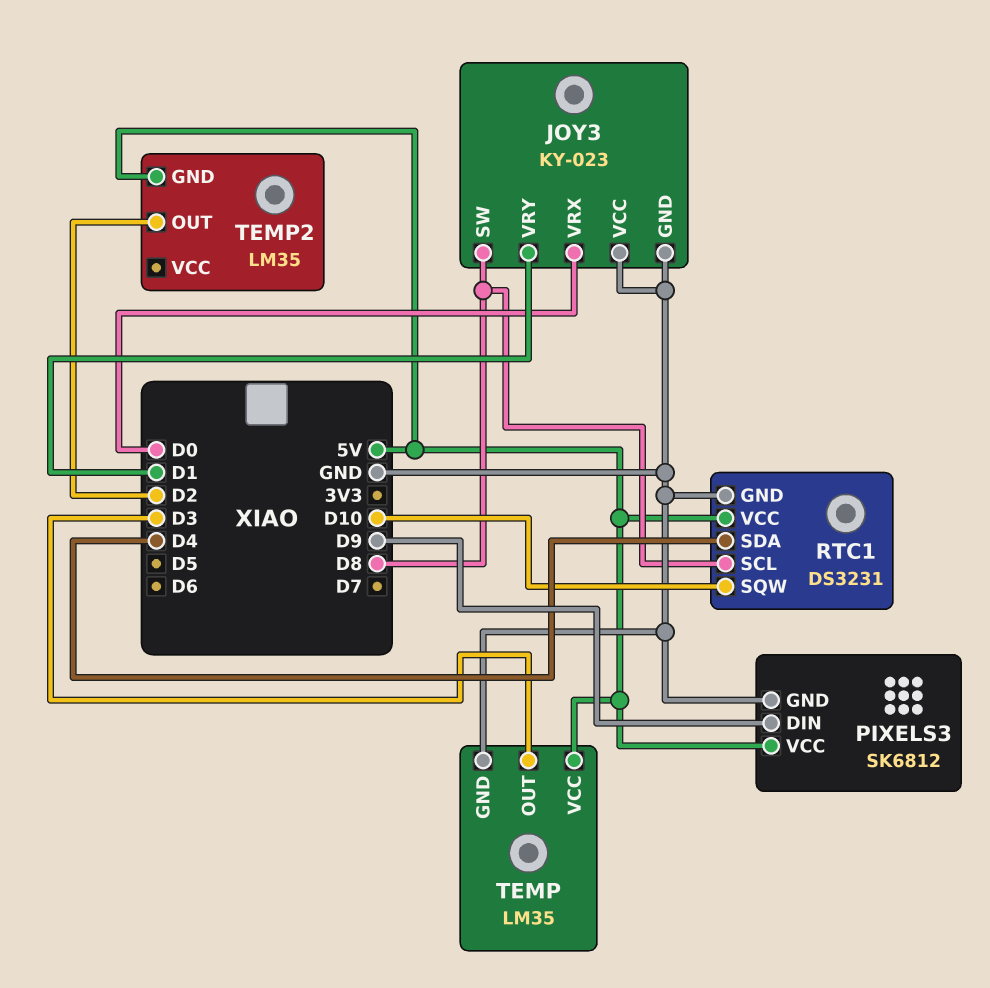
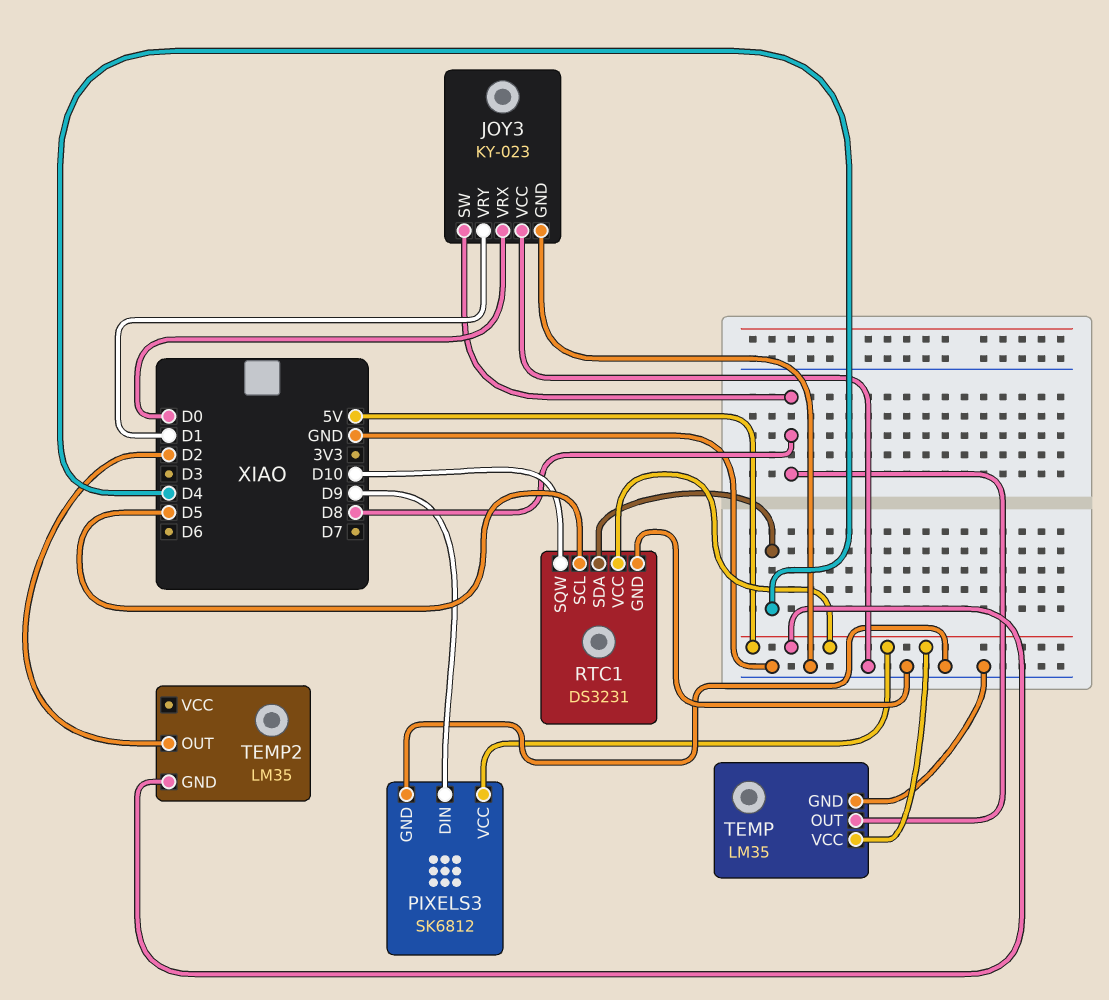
RTC1 pin SCL: D8 -> D5
TEMP pin OUT: D3 -> D8

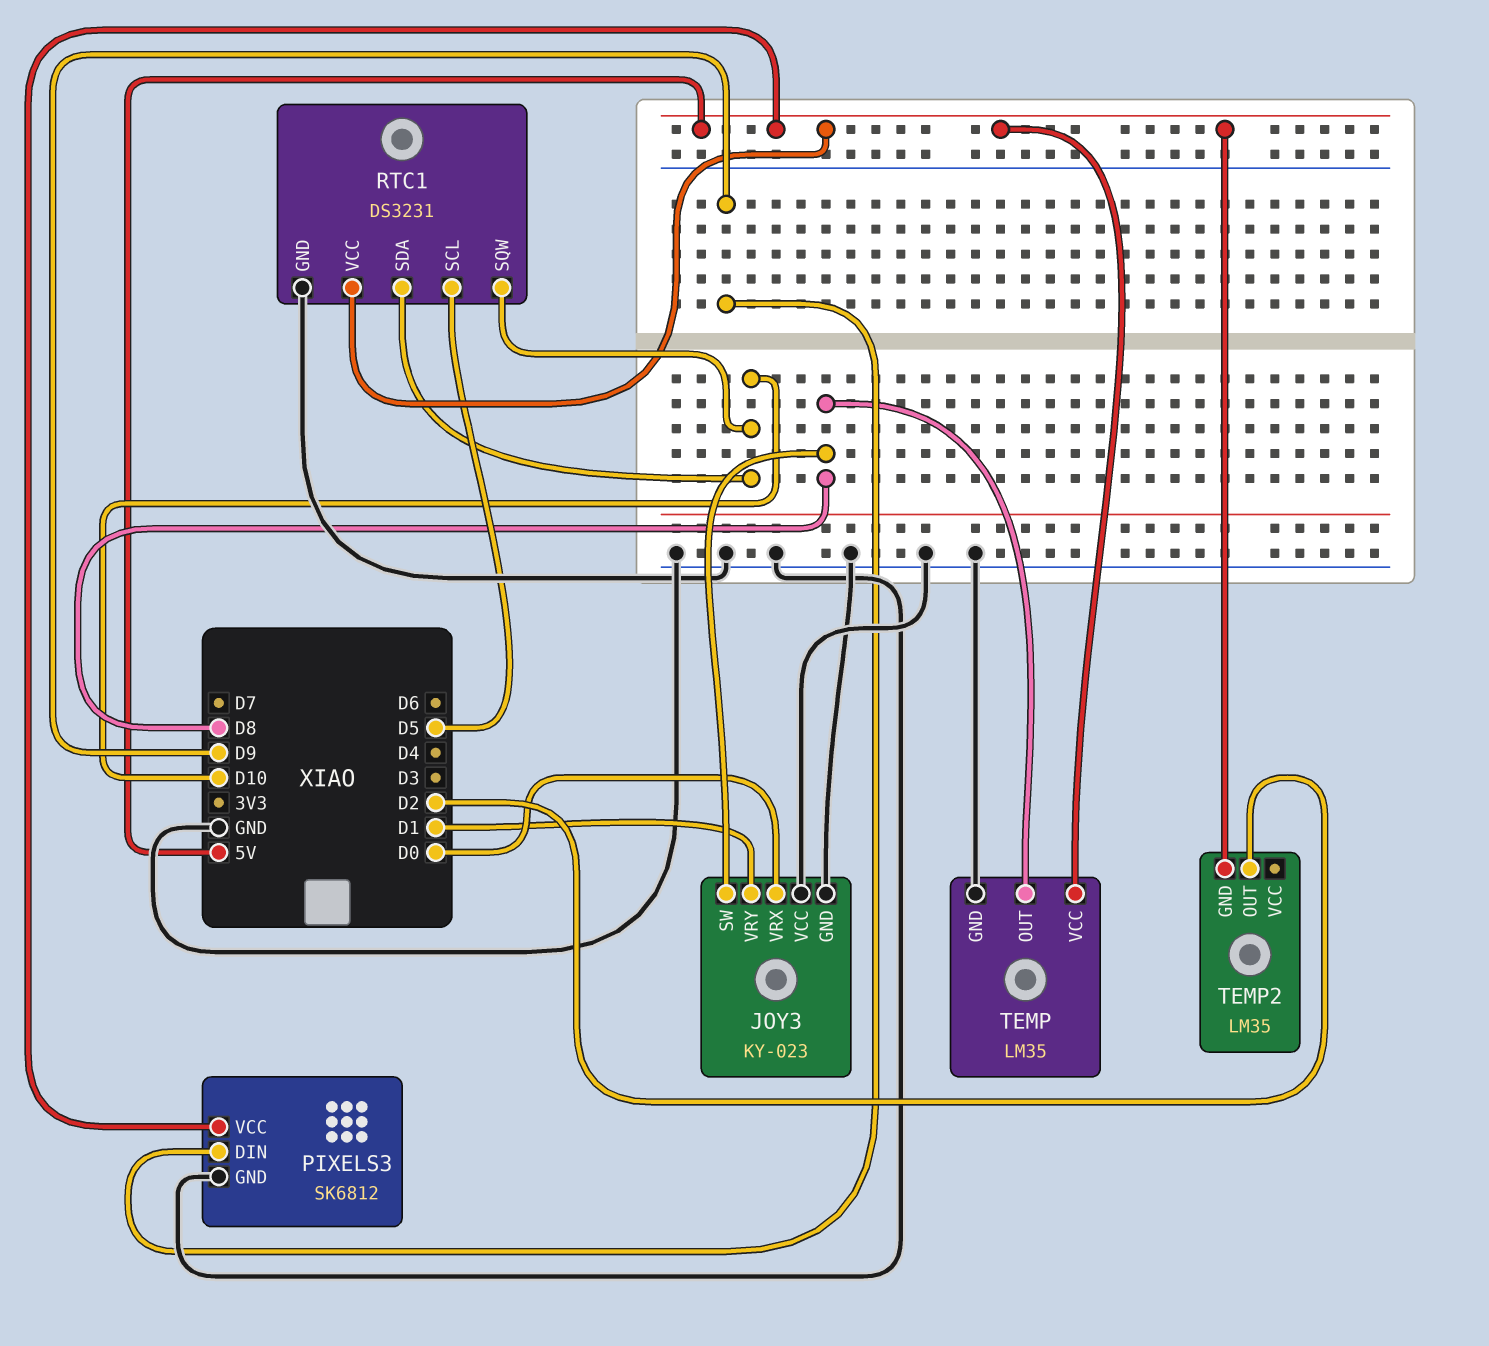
RTC1 pin SDA: D4 -> D10

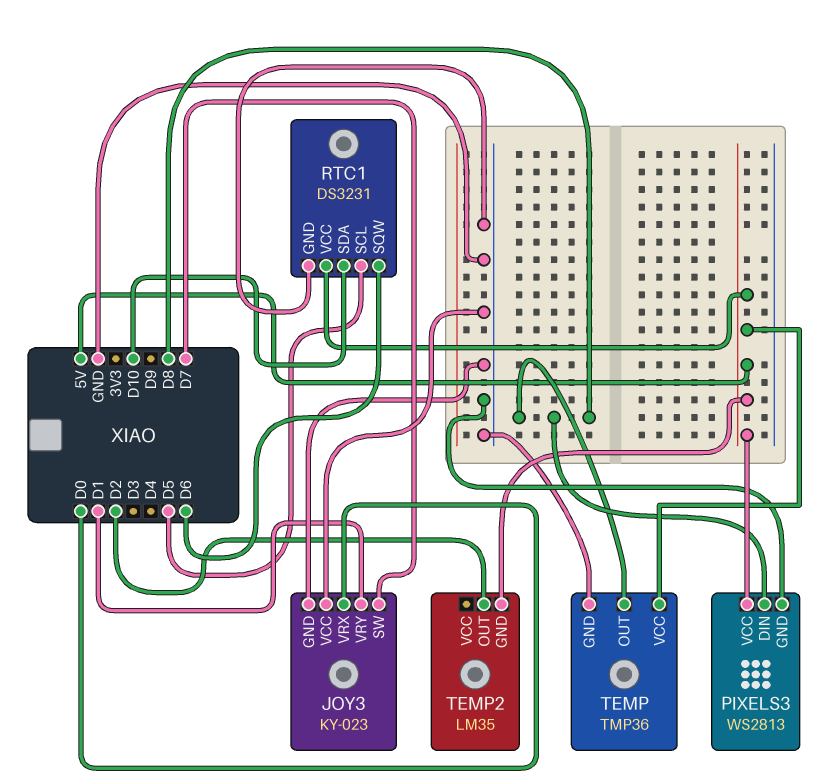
JOY3 pin SW: D8 -> D7
PIXELS3: SK6812 -> WS2813
PIXELS3 pin DIN: D9 -> D8
RTC1 pin SQW: D10 -> D6
TEMP: LM35 -> TMP36

